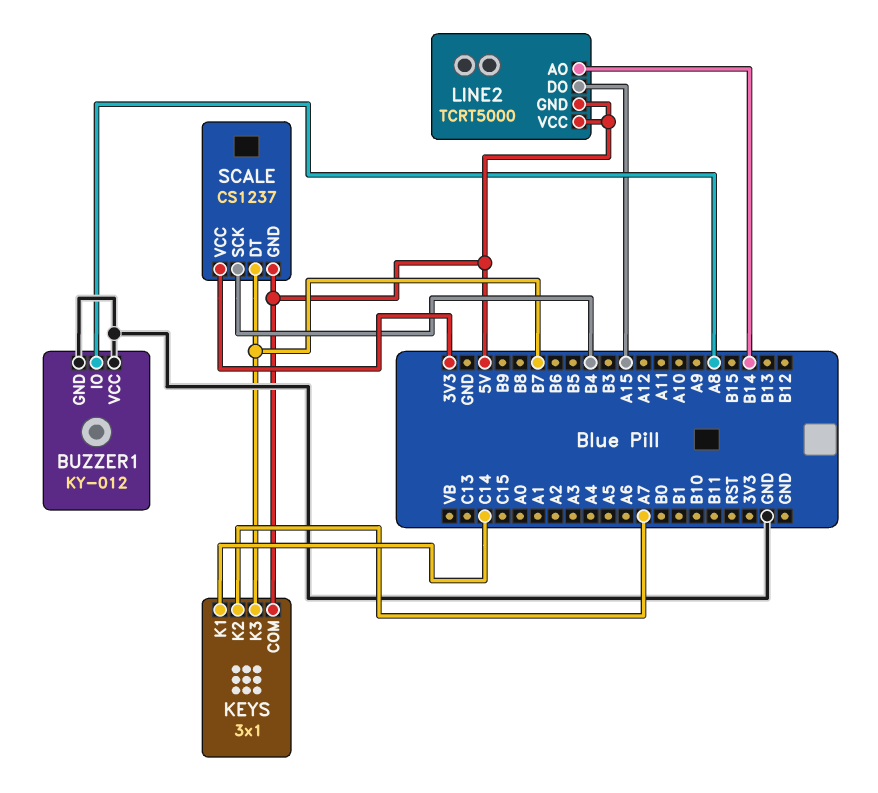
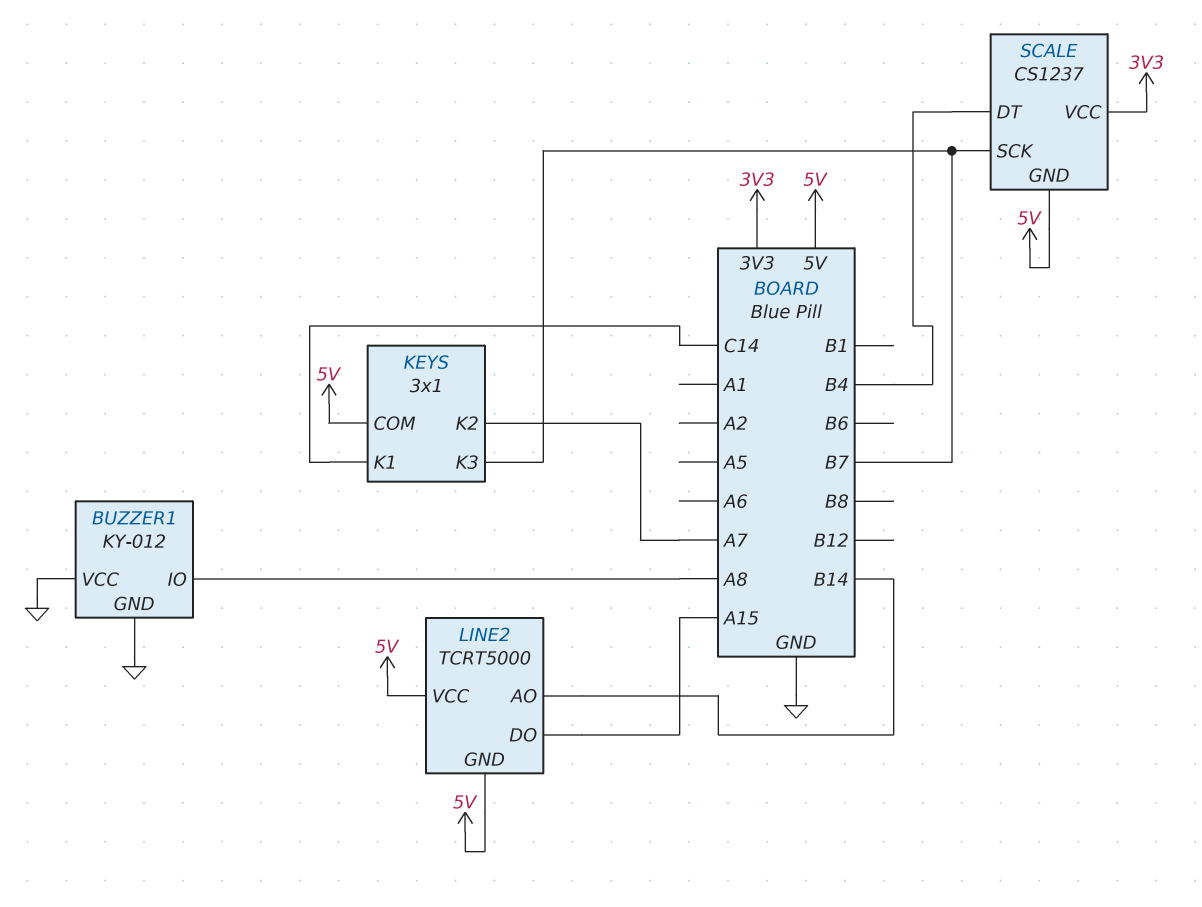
SCALE pin DT: B7 -> B4
SCALE pin SCK: B4 -> B7

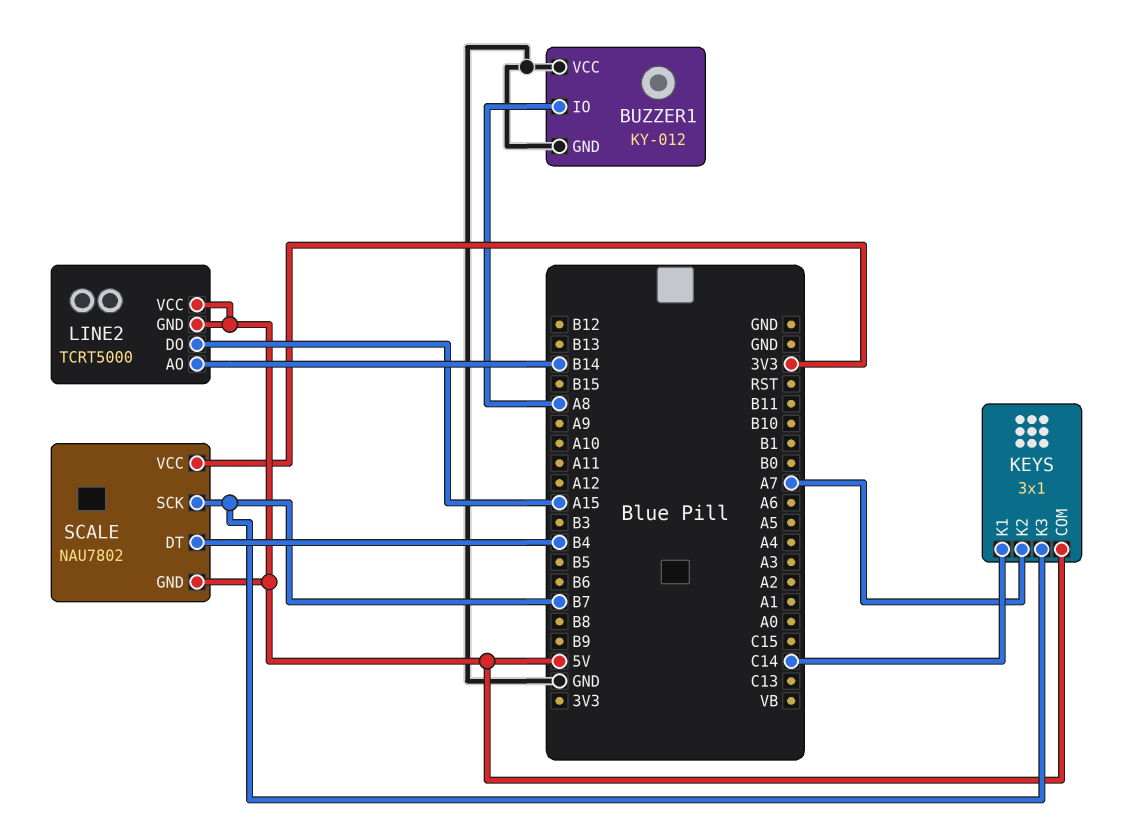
SCALE: CS1237 -> NAU7802

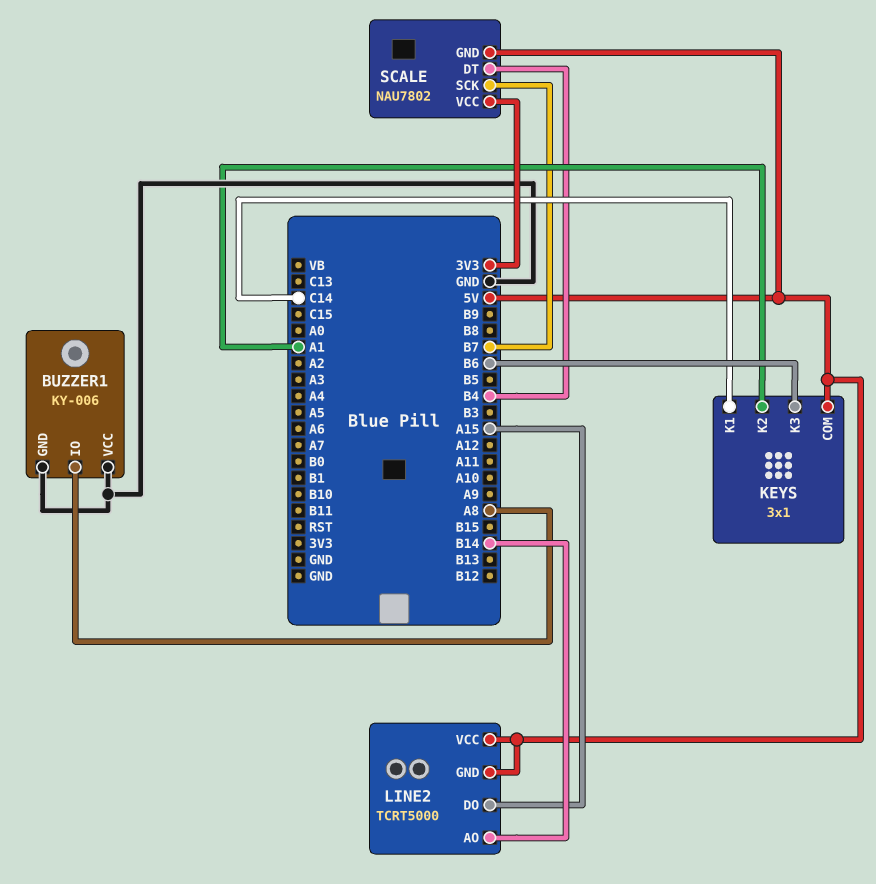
BUZZER1: KY-012 -> KY-006
KEYS pin K2: A7 -> A1
KEYS pin K3: B7 -> B6

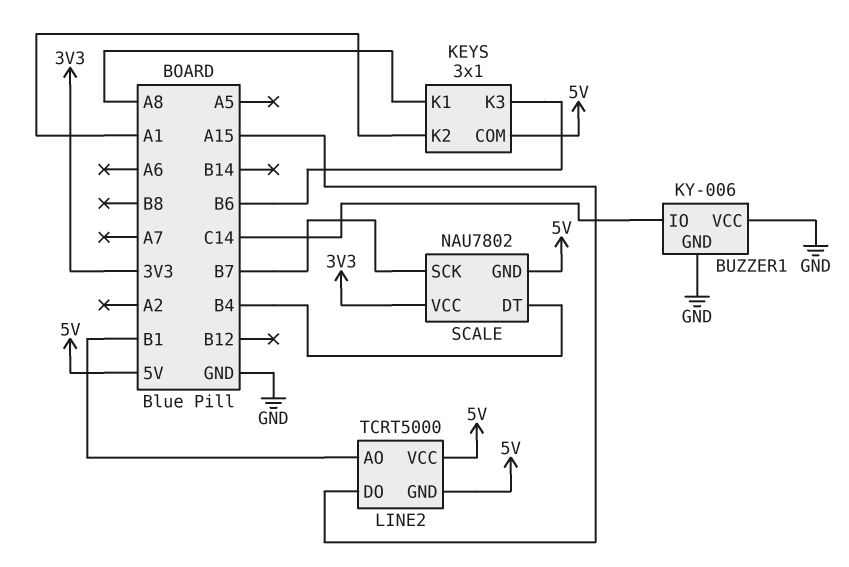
BUZZER1 pin IO: A8 -> C14
KEYS pin K1: C14 -> A8
LINE2 pin AO: B14 -> B1

